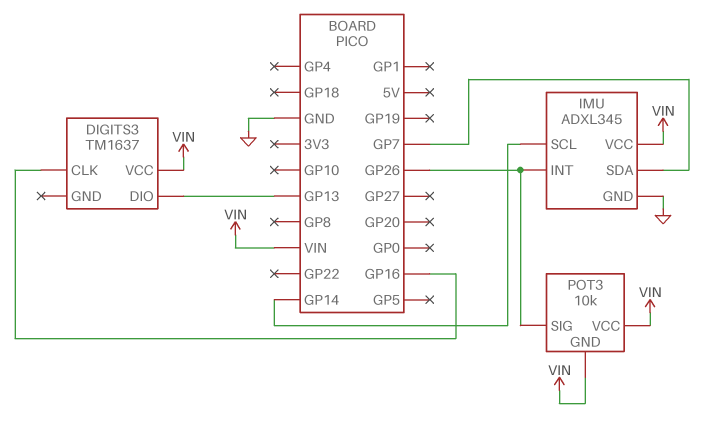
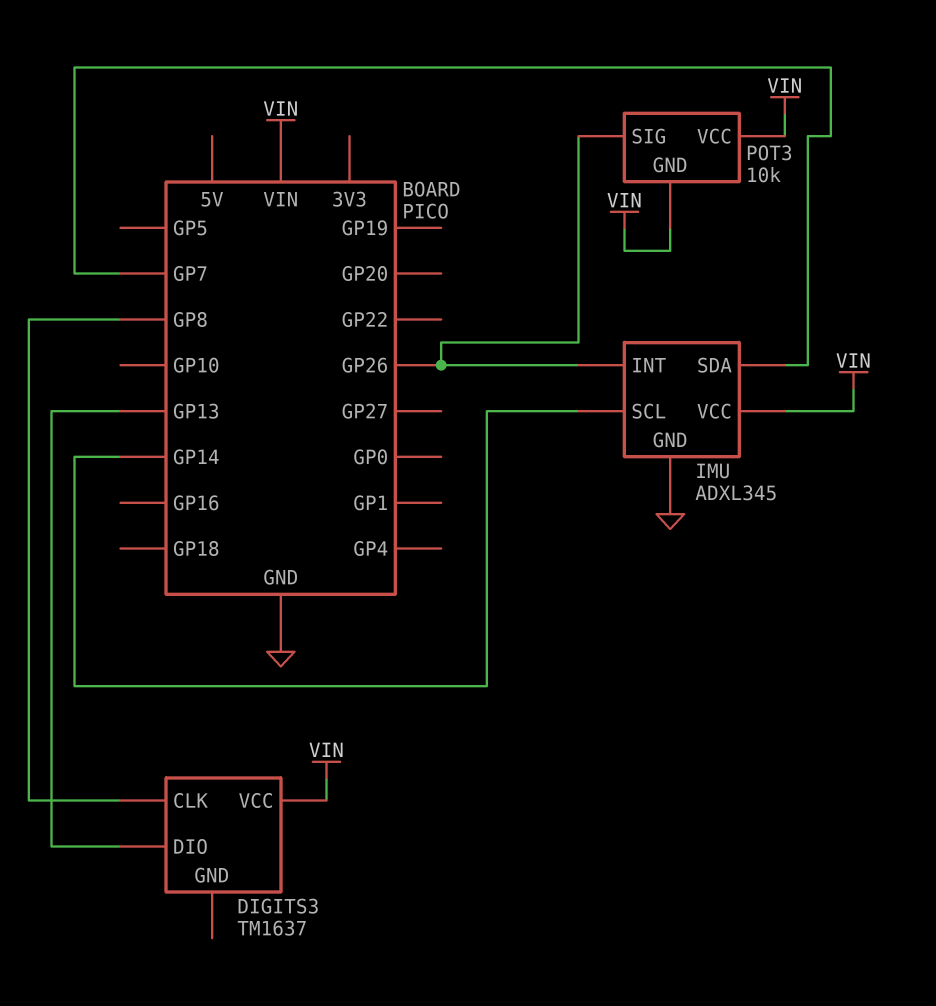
DIGITS3 pin CLK: GP16 -> GP8

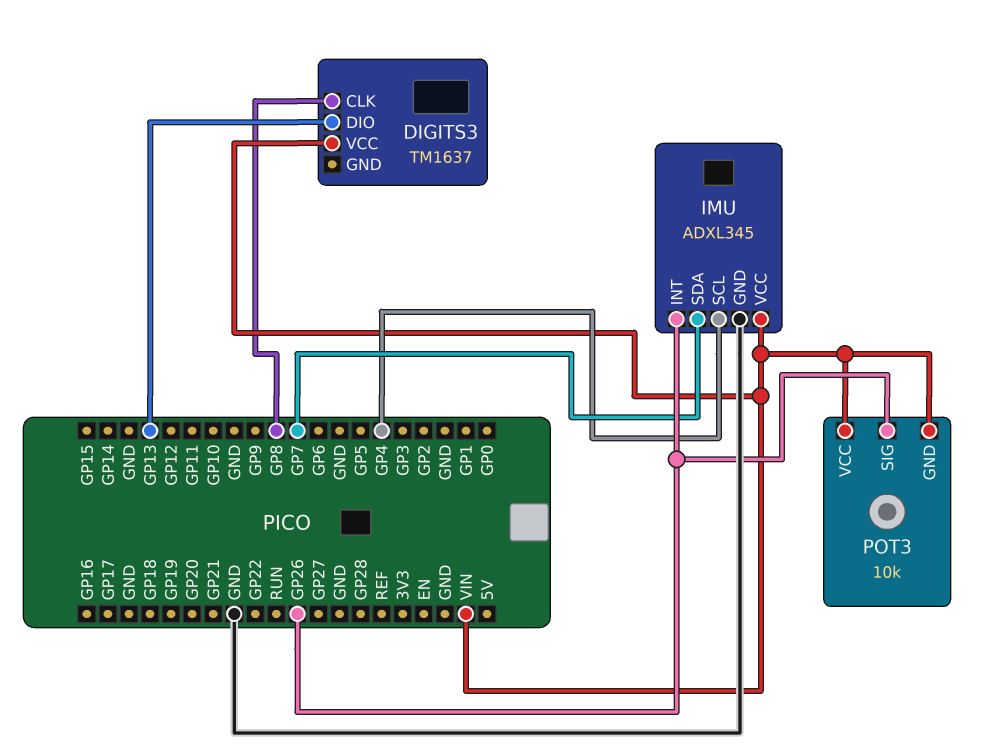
IMU pin SCL: GP14 -> GP4

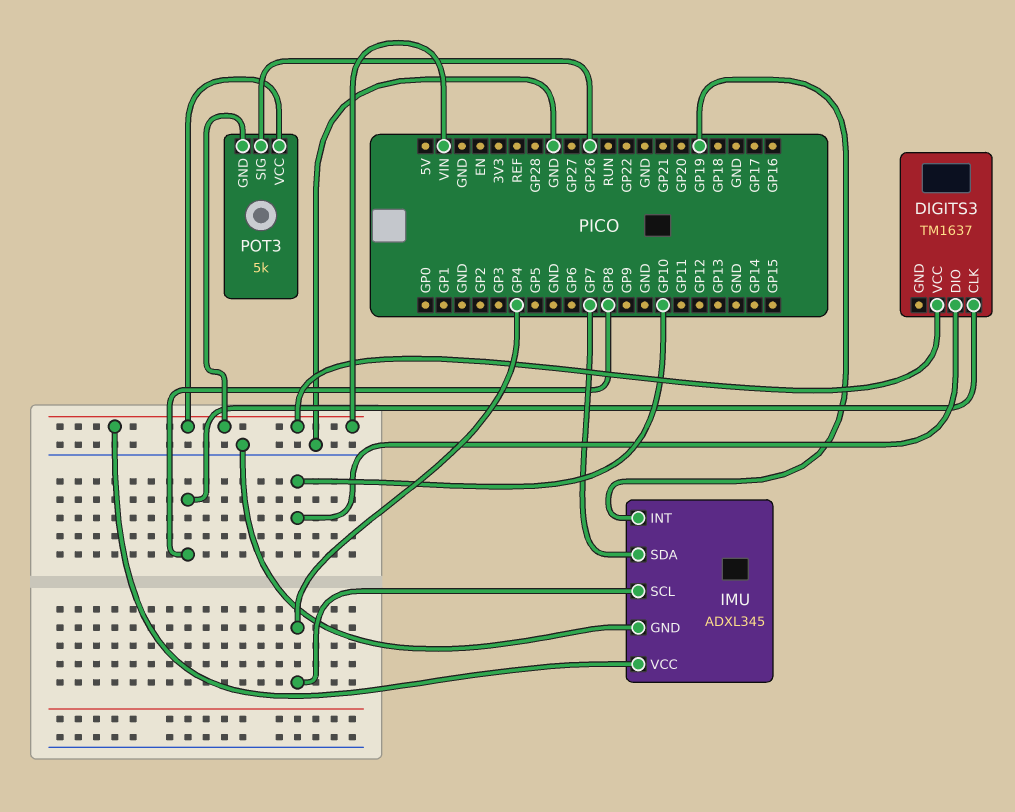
DIGITS3 pin DIO: GP13 -> GP10
IMU pin INT: GP26 -> GP19
POT3: 10k -> 5k

